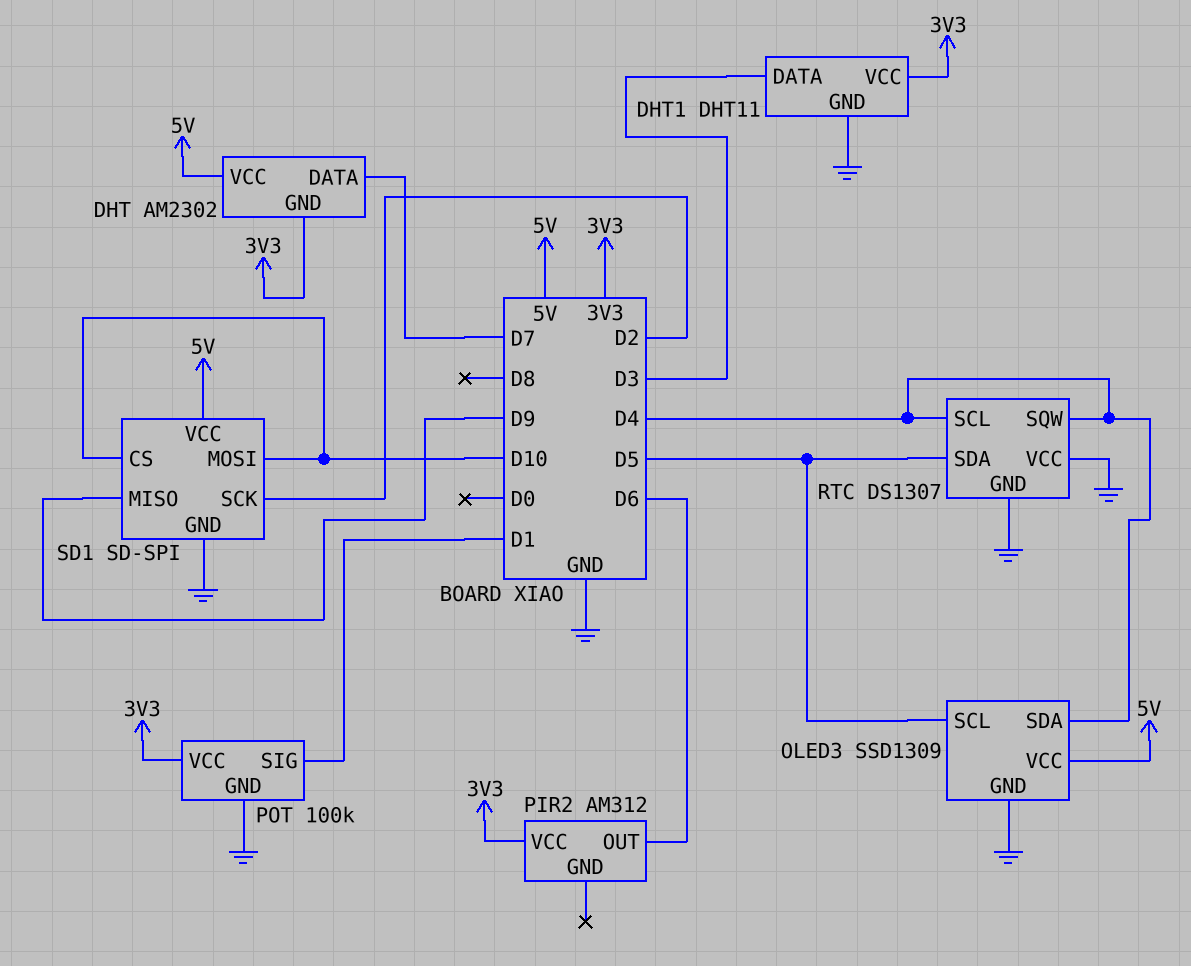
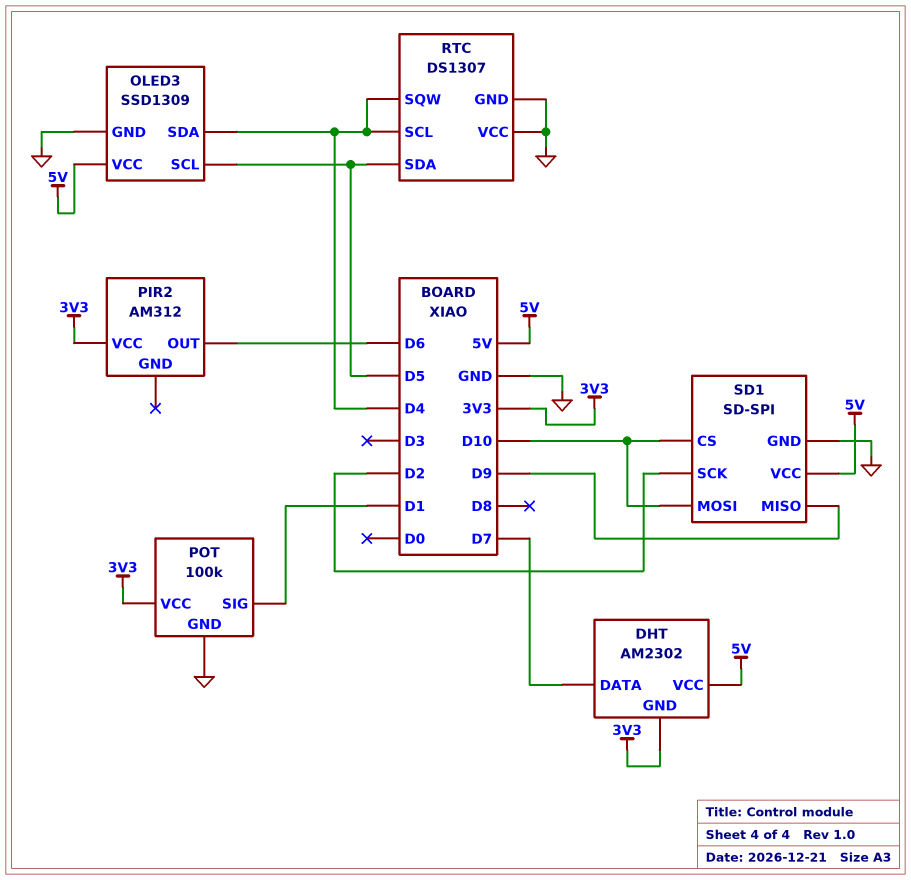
DHT1: DHT11 -> none
DHT1 pin DATA: D3 -> none
DHT1 pin GND: GND -> none
DHT1 pin VCC: 3V3 -> none

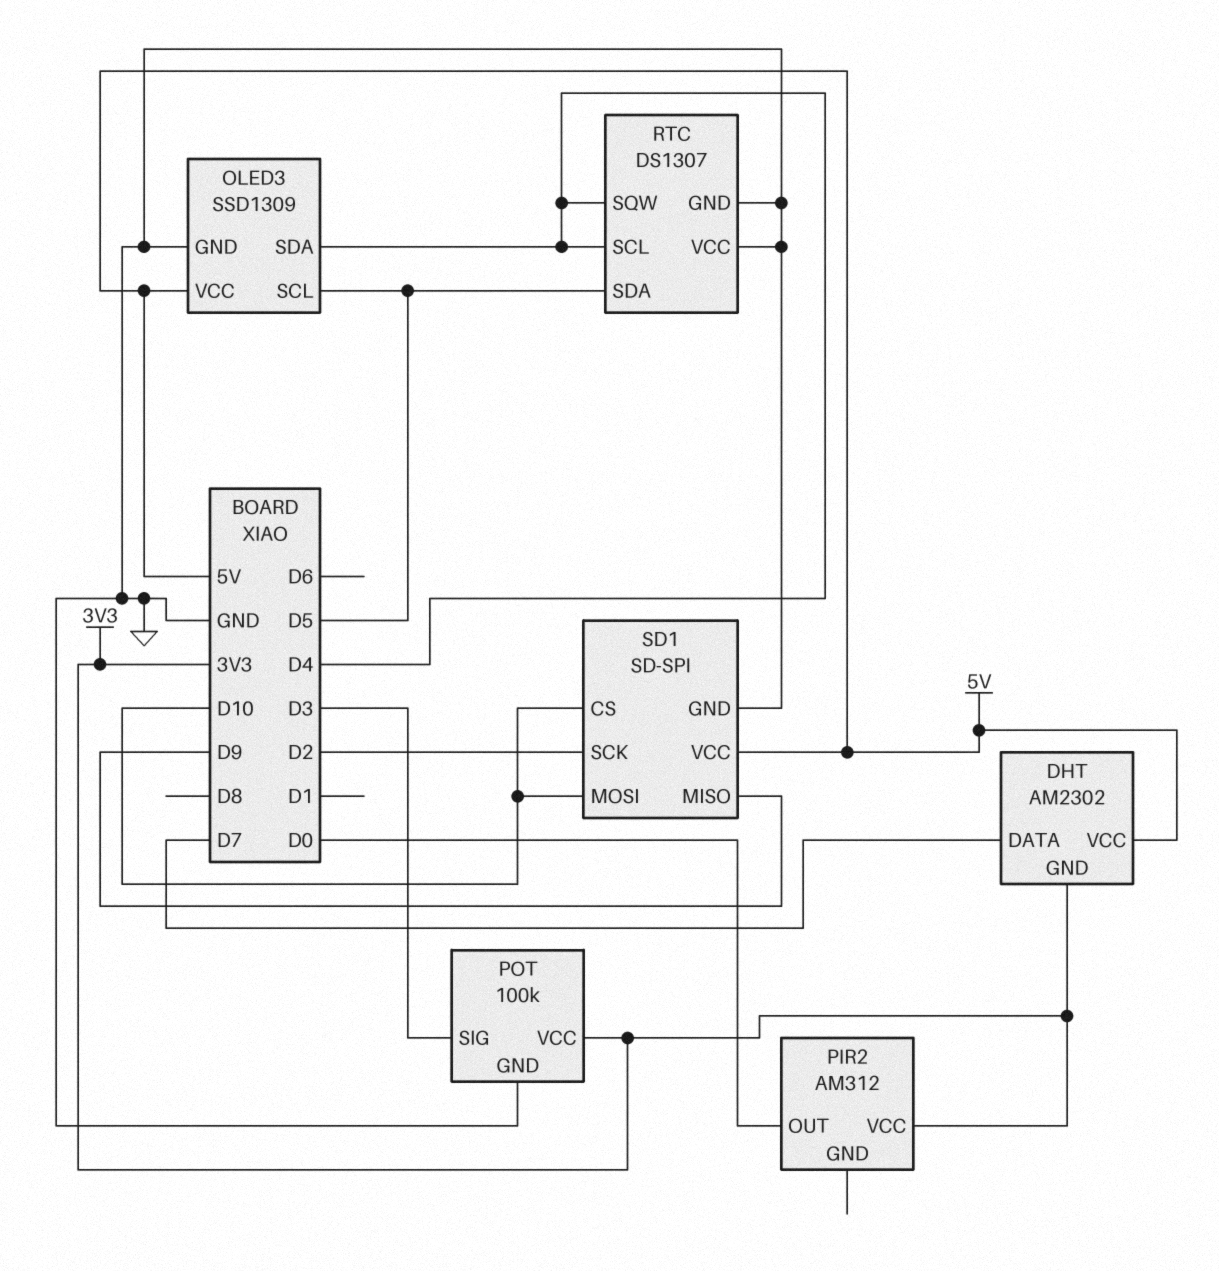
PIR2 pin OUT: D6 -> D0
POT pin SIG: D1 -> D3

